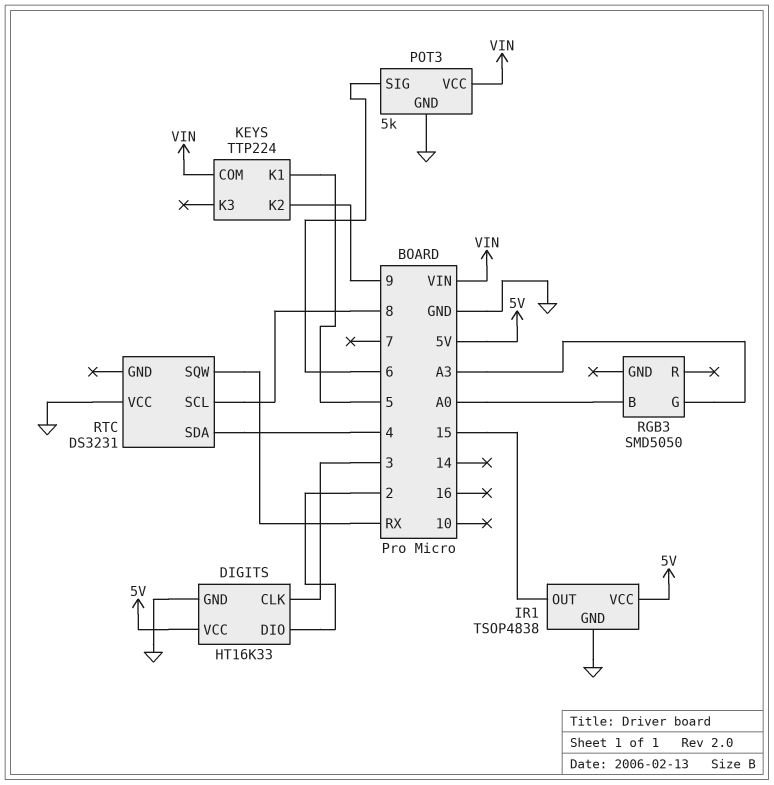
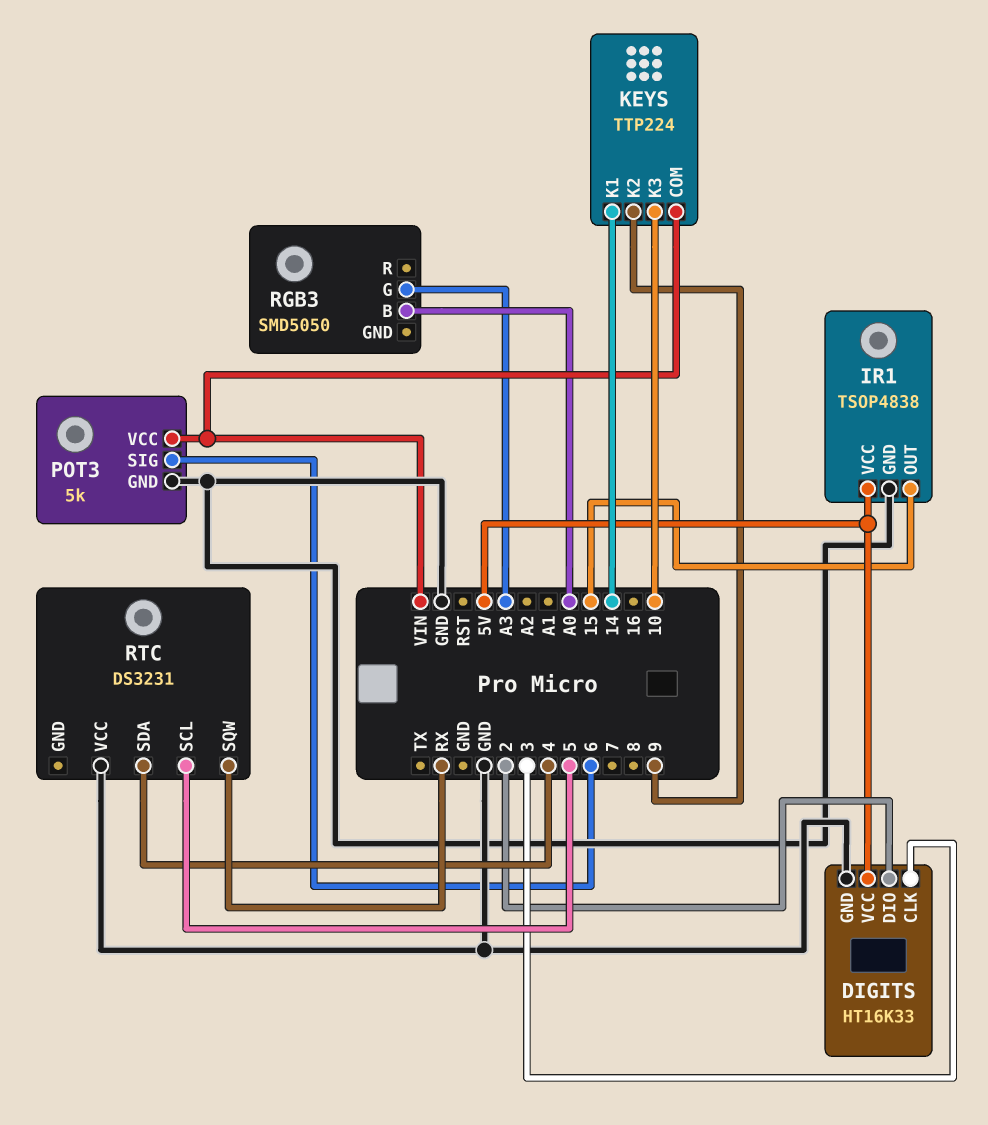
KEYS pin K1: 5 -> 14
KEYS pin K3: none -> 10
RTC pin SCL: 8 -> 5

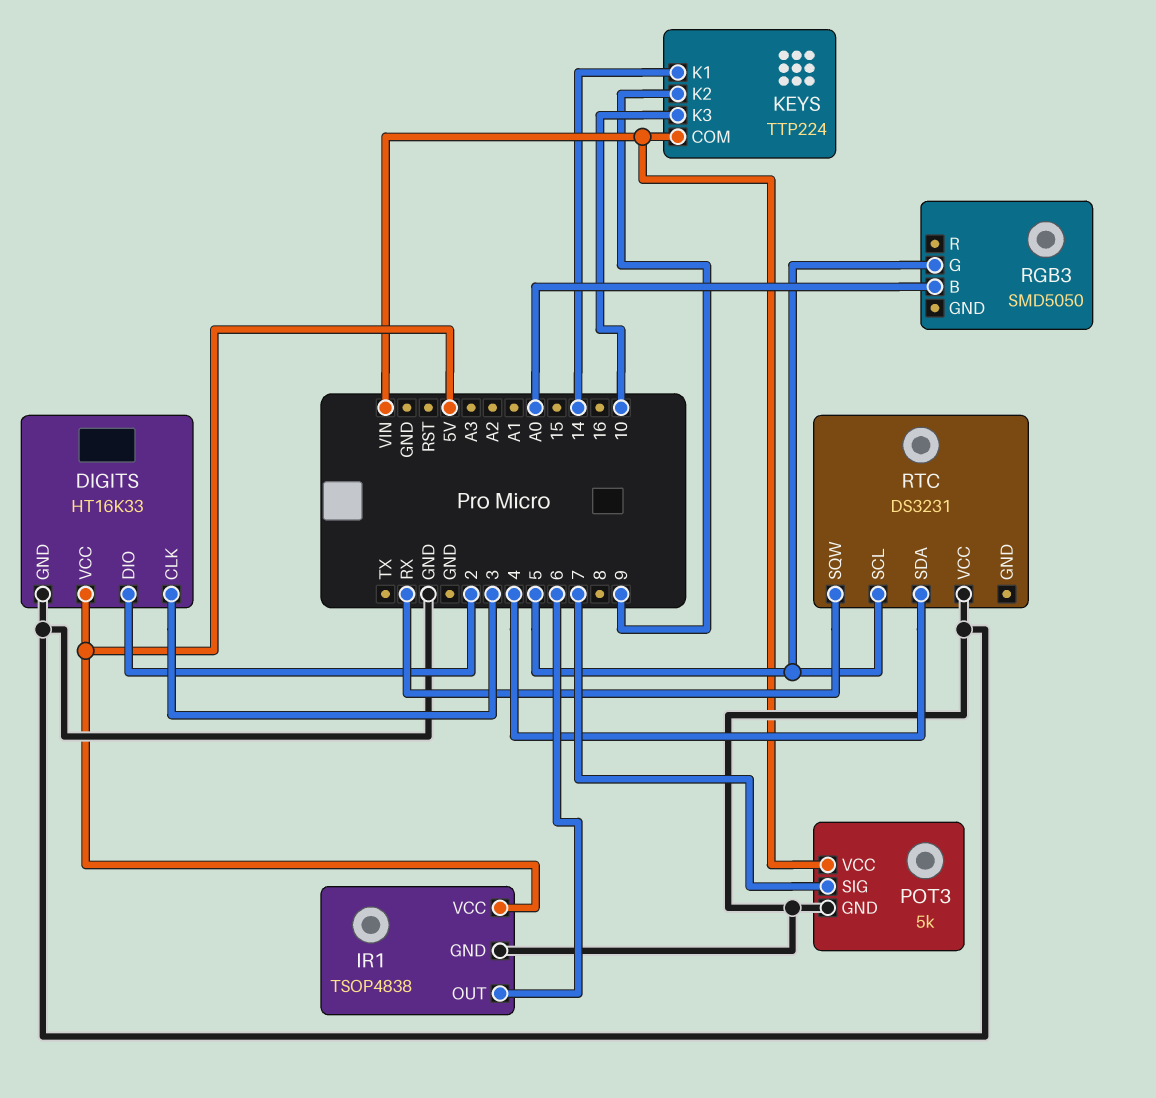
IR1 pin OUT: 15 -> 6
POT3 pin SIG: 6 -> 7
RGB3 pin G: A3 -> 5

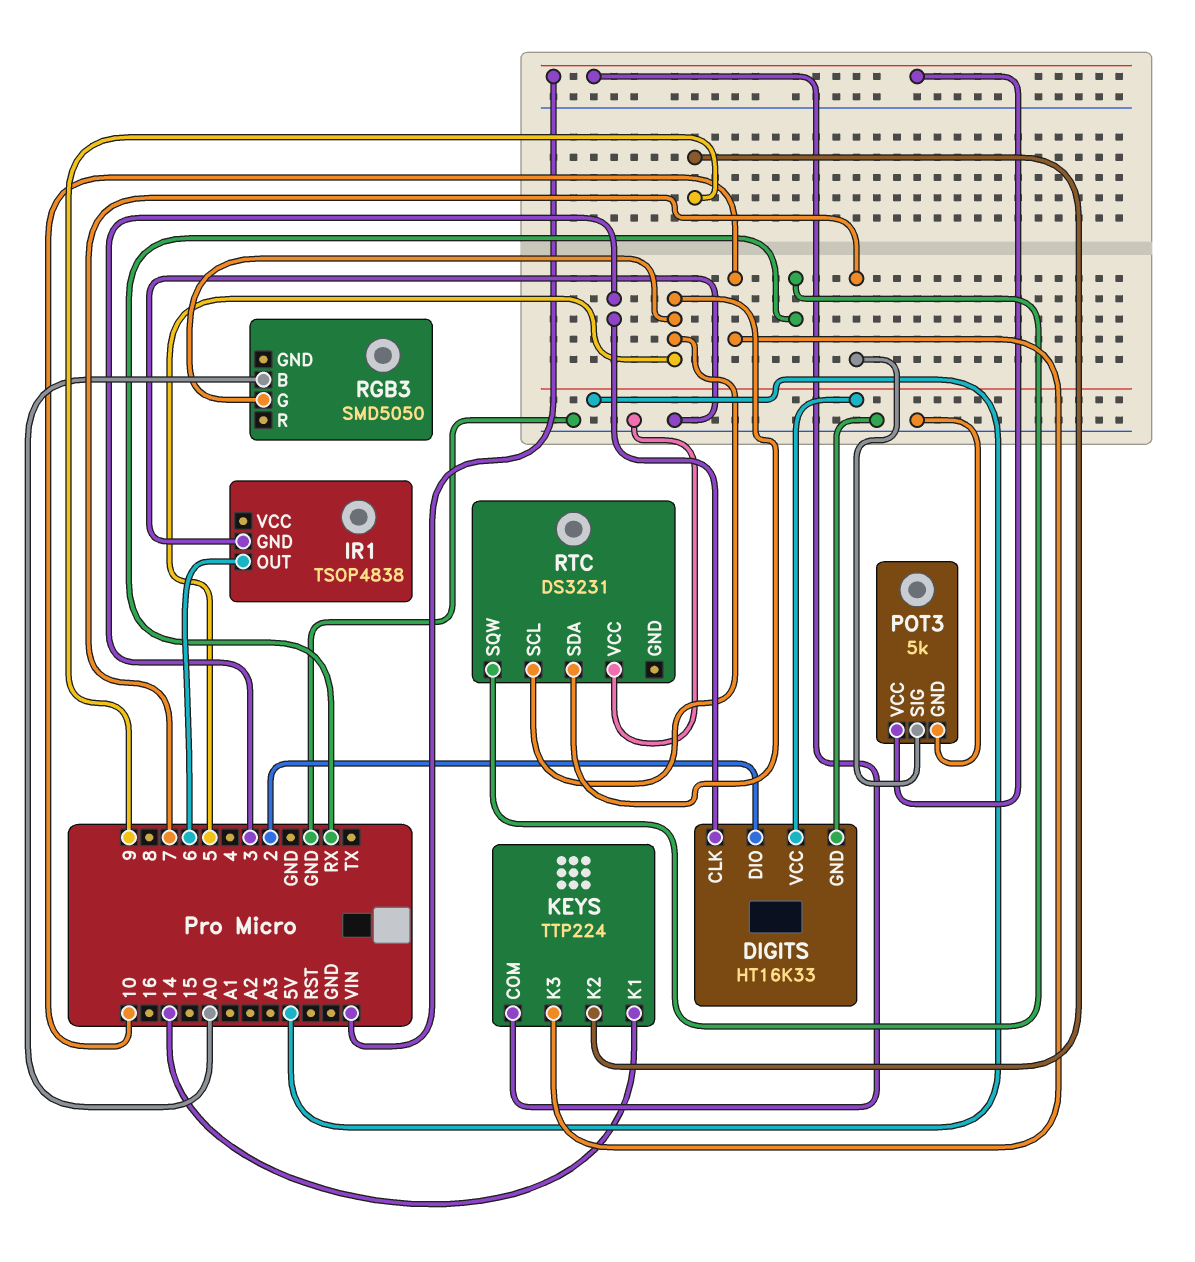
IR1 pin VCC: 5V -> none
RTC pin SDA: 4 -> 5

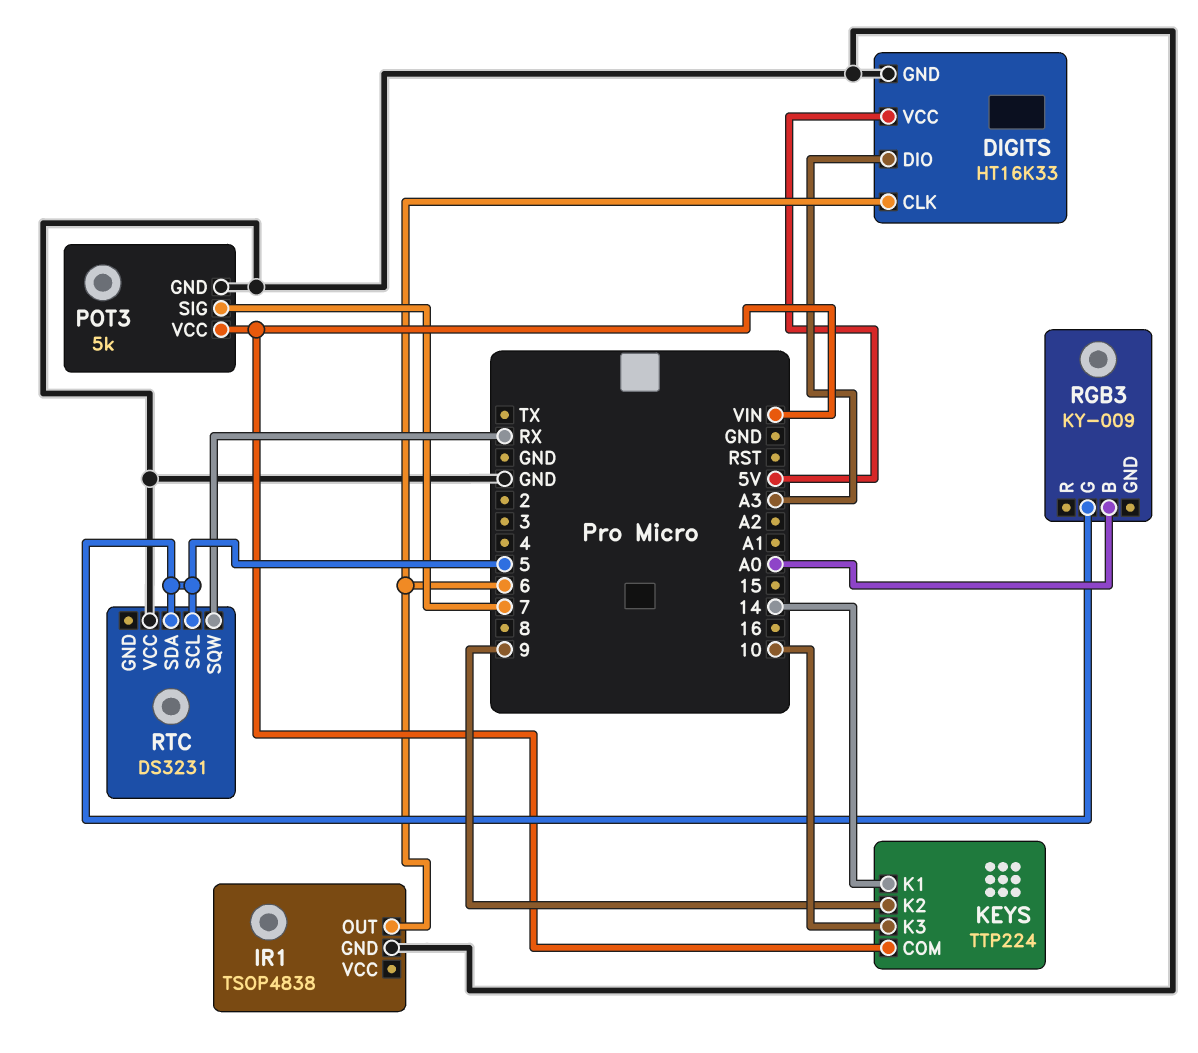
DIGITS pin CLK: 3 -> 6
DIGITS pin DIO: 2 -> A3
RGB3: SMD5050 -> KY-009

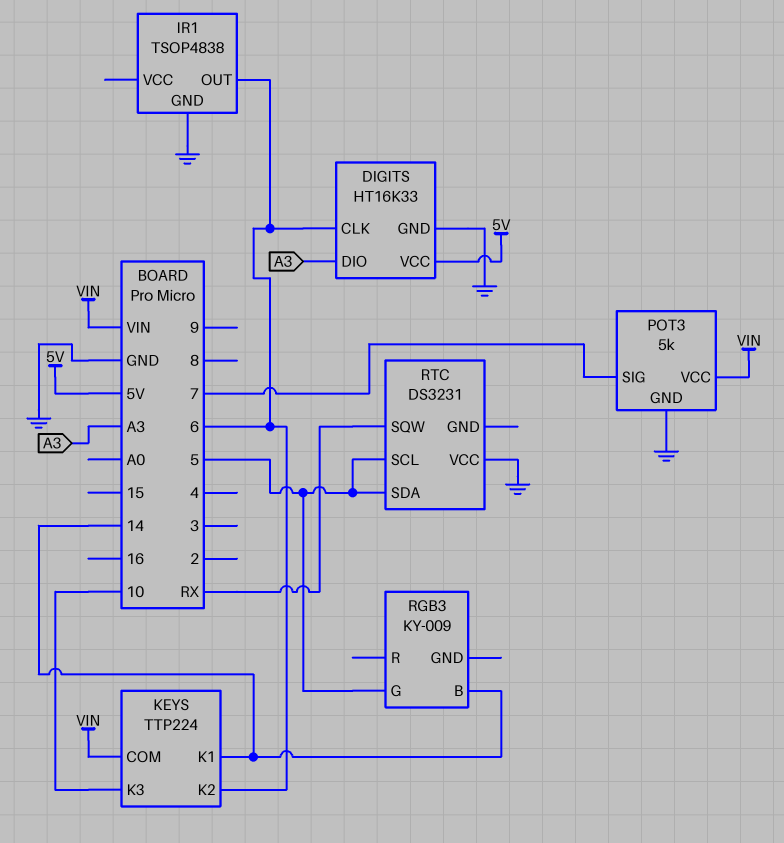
KEYS pin K2: 9 -> 6
RGB3 pin B: A0 -> 14

